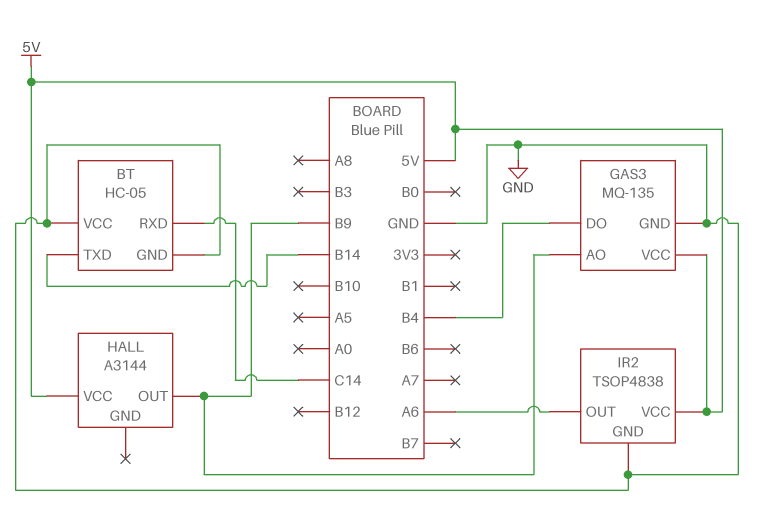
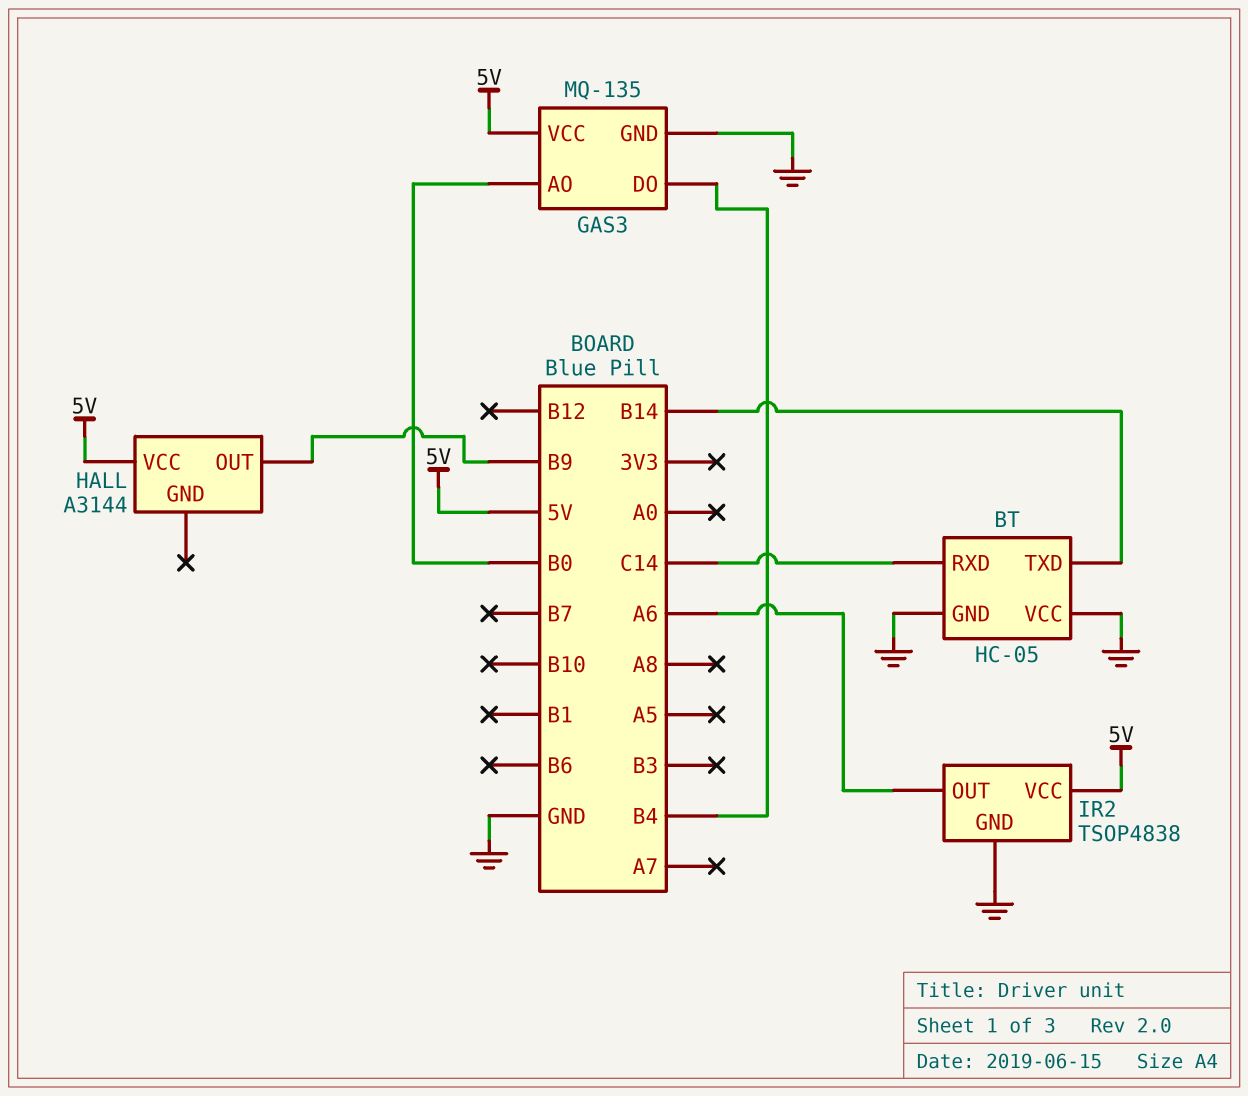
GAS3 pin AO: B9 -> B0

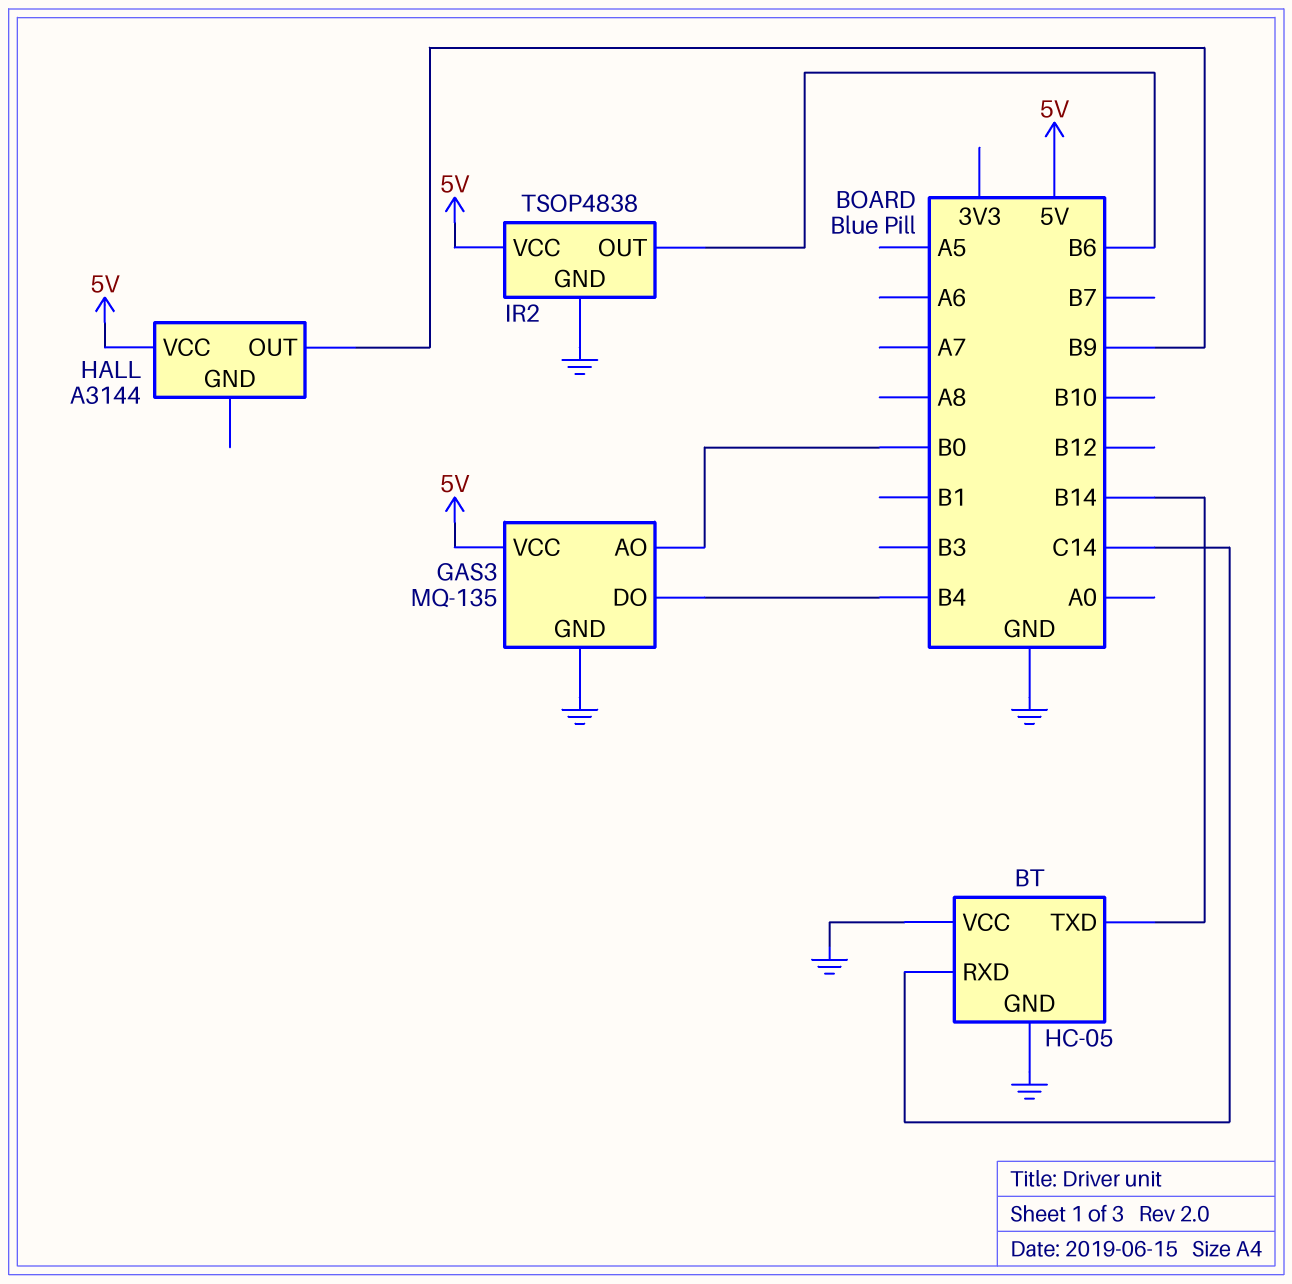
IR2 pin OUT: A6 -> B6

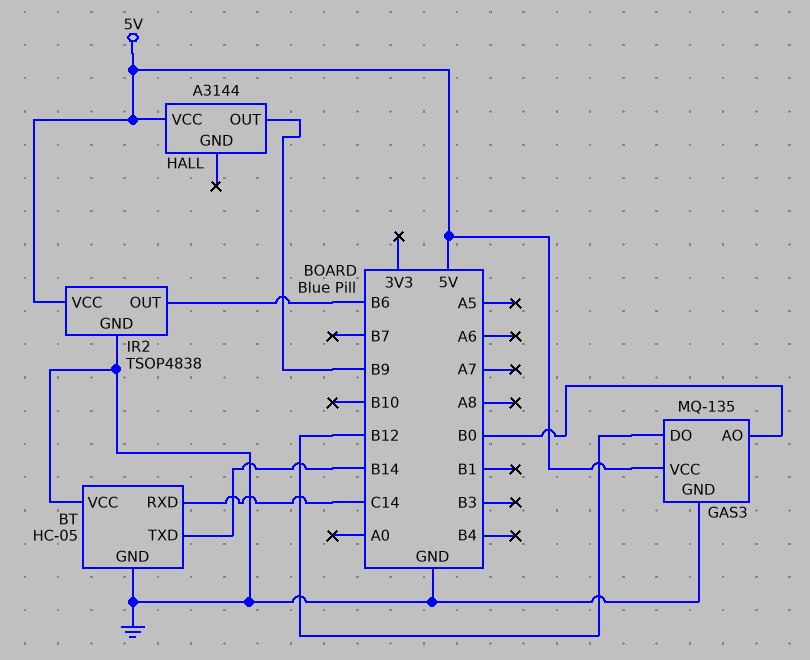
GAS3 pin DO: B4 -> B12

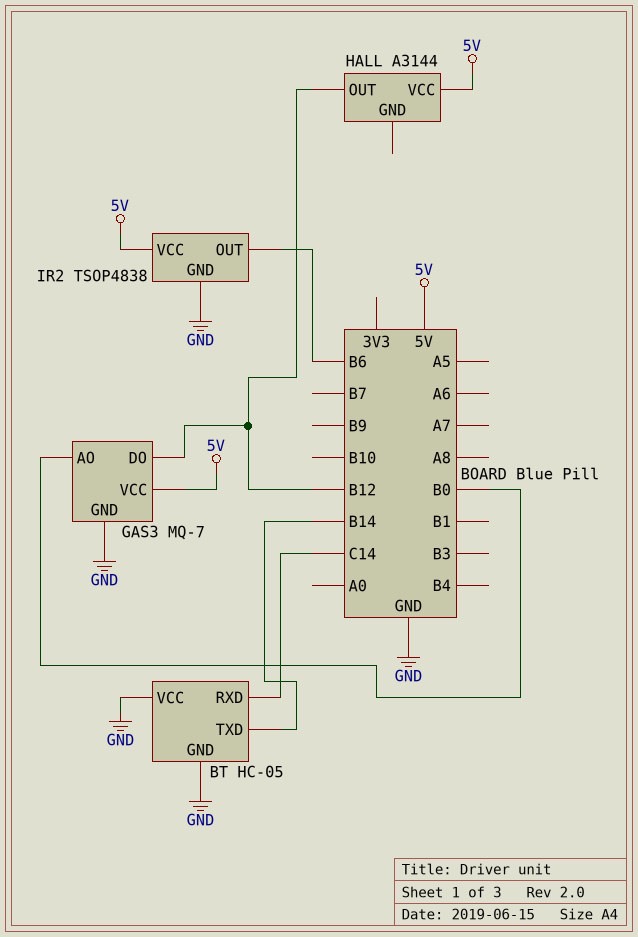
GAS3: MQ-135 -> MQ-7
HALL pin OUT: B9 -> B12

